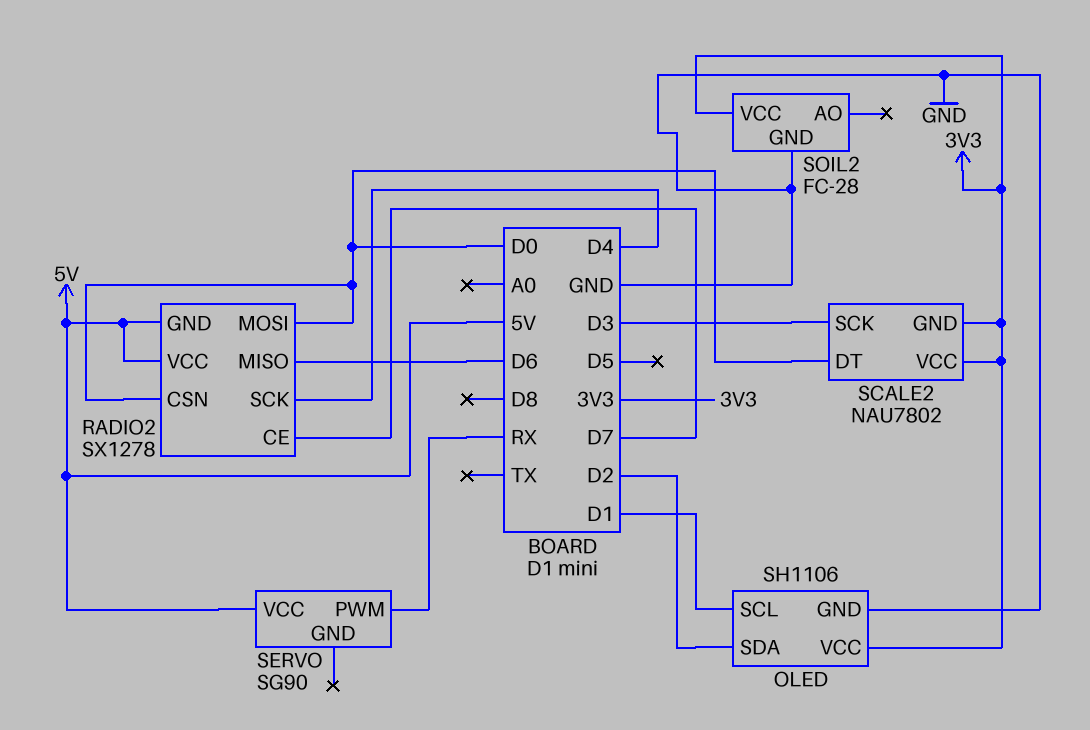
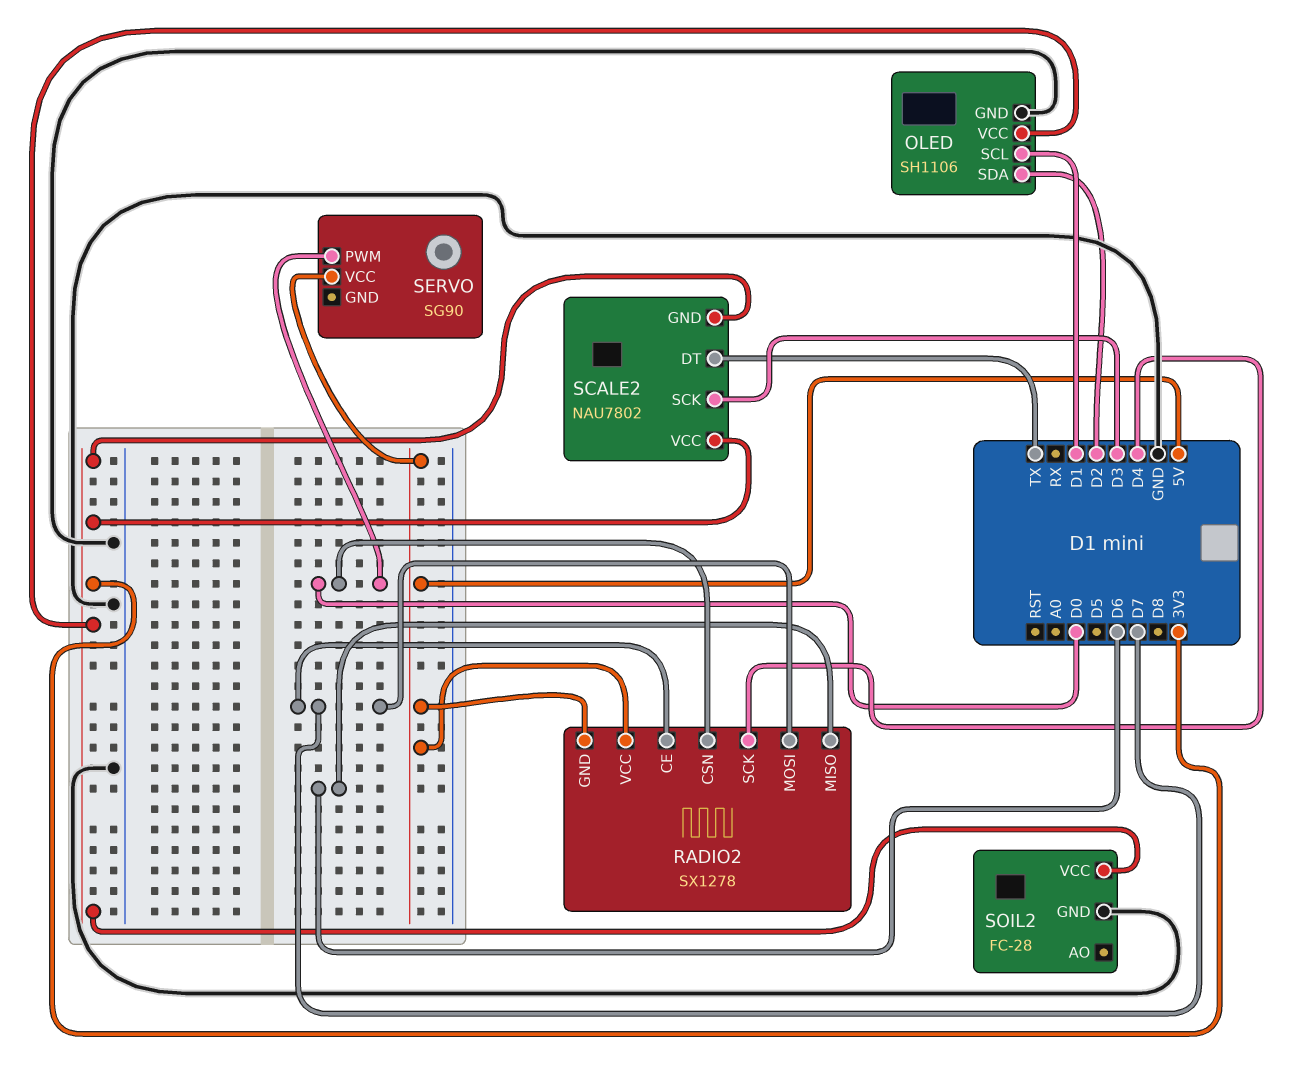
RADIO2 pin MOSI: D0 -> D7
SCALE2 pin DT: D0 -> TX
SERVO pin PWM: RX -> D0

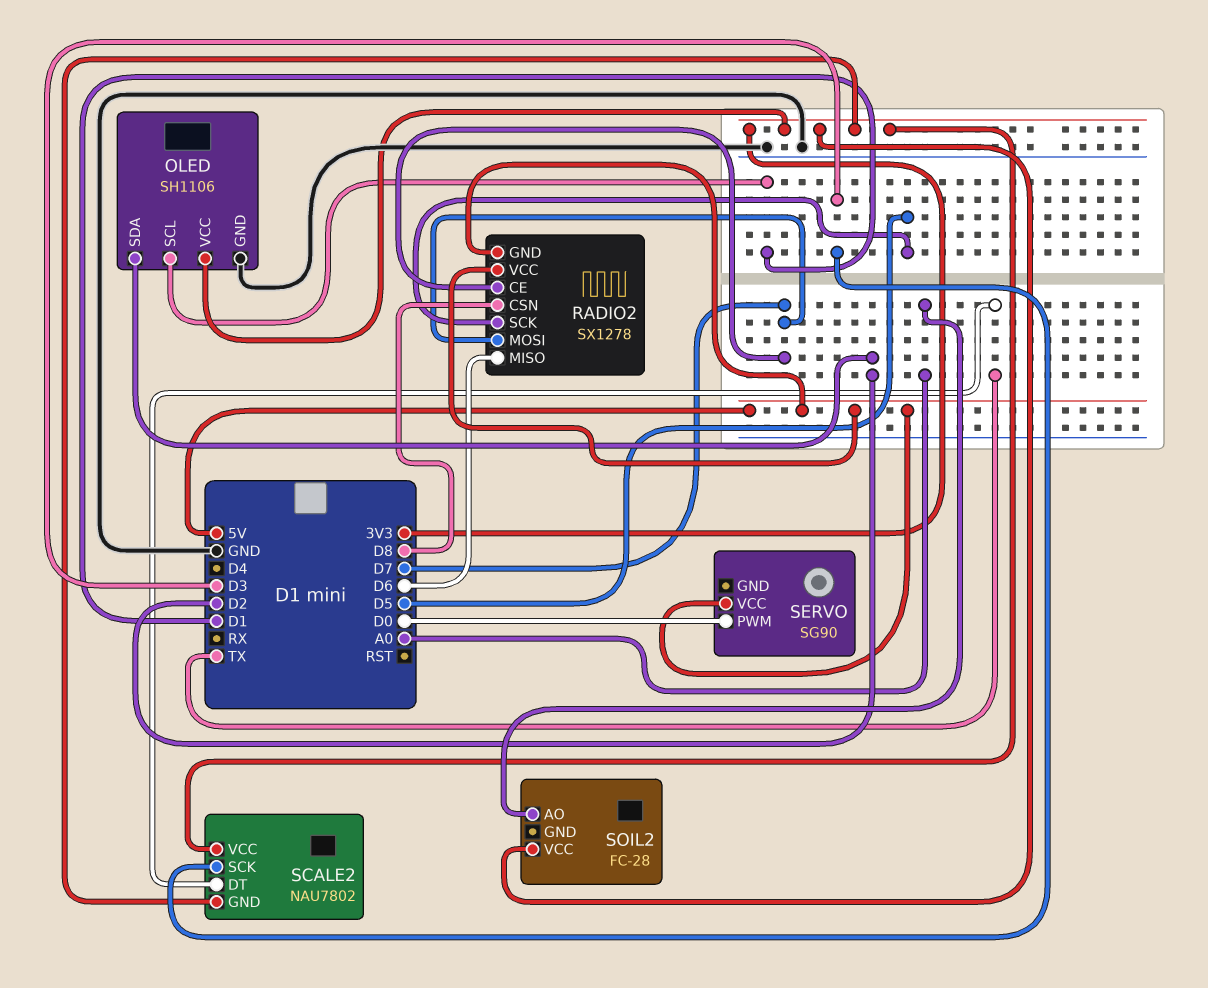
RADIO2 pin CSN: D0 -> D8
RADIO2 pin SCK: D4 -> D5
SOIL2 pin AO: none -> A0
SOIL2 pin GND: GND -> none

